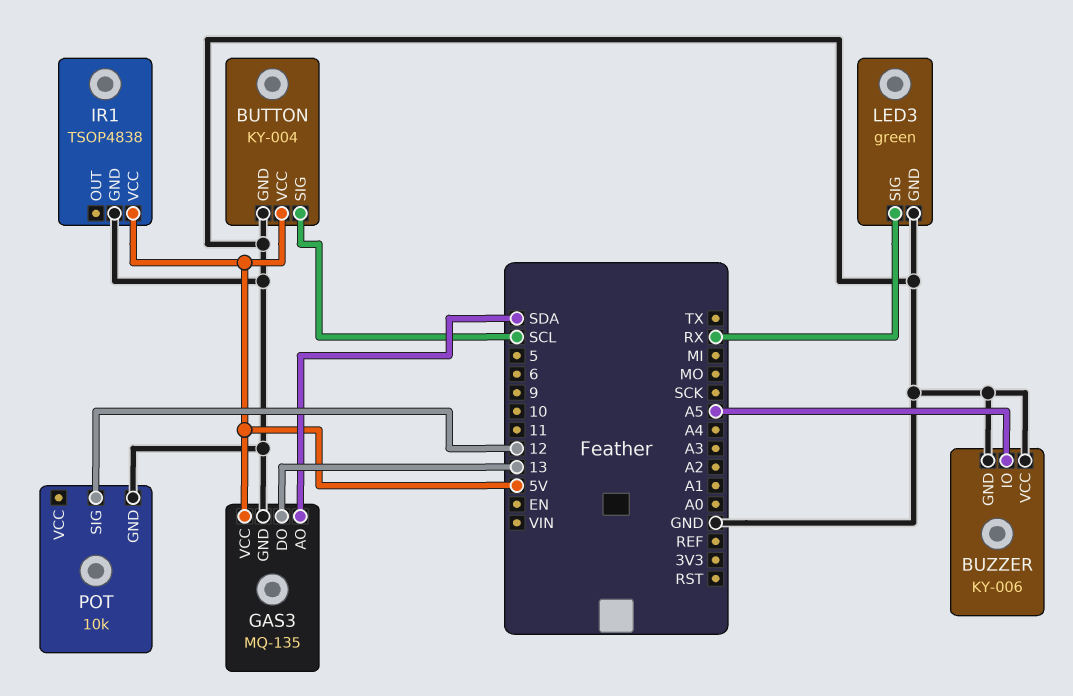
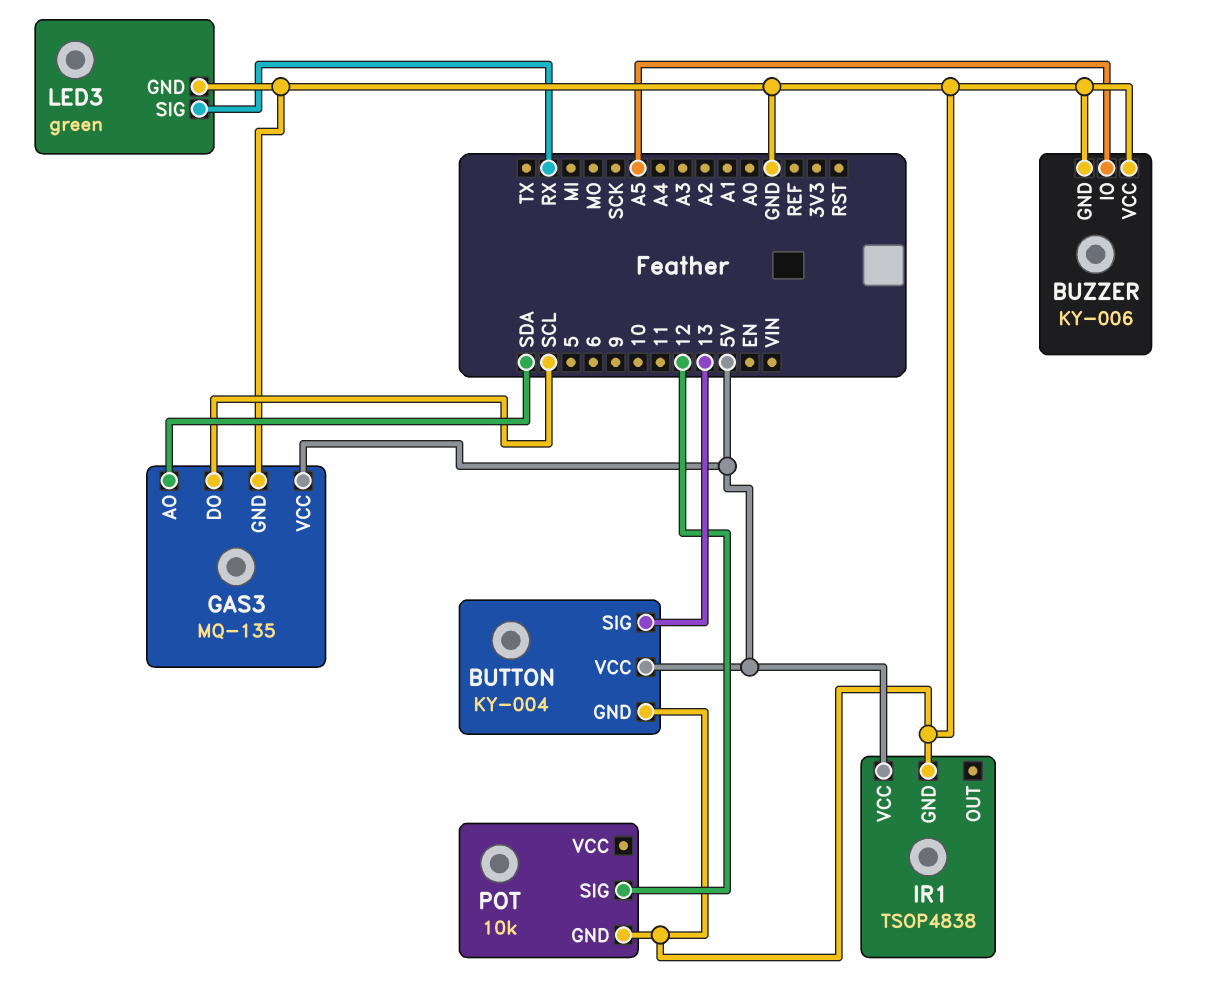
BUTTON pin SIG: SCL -> 13
GAS3 pin DO: 13 -> SCL

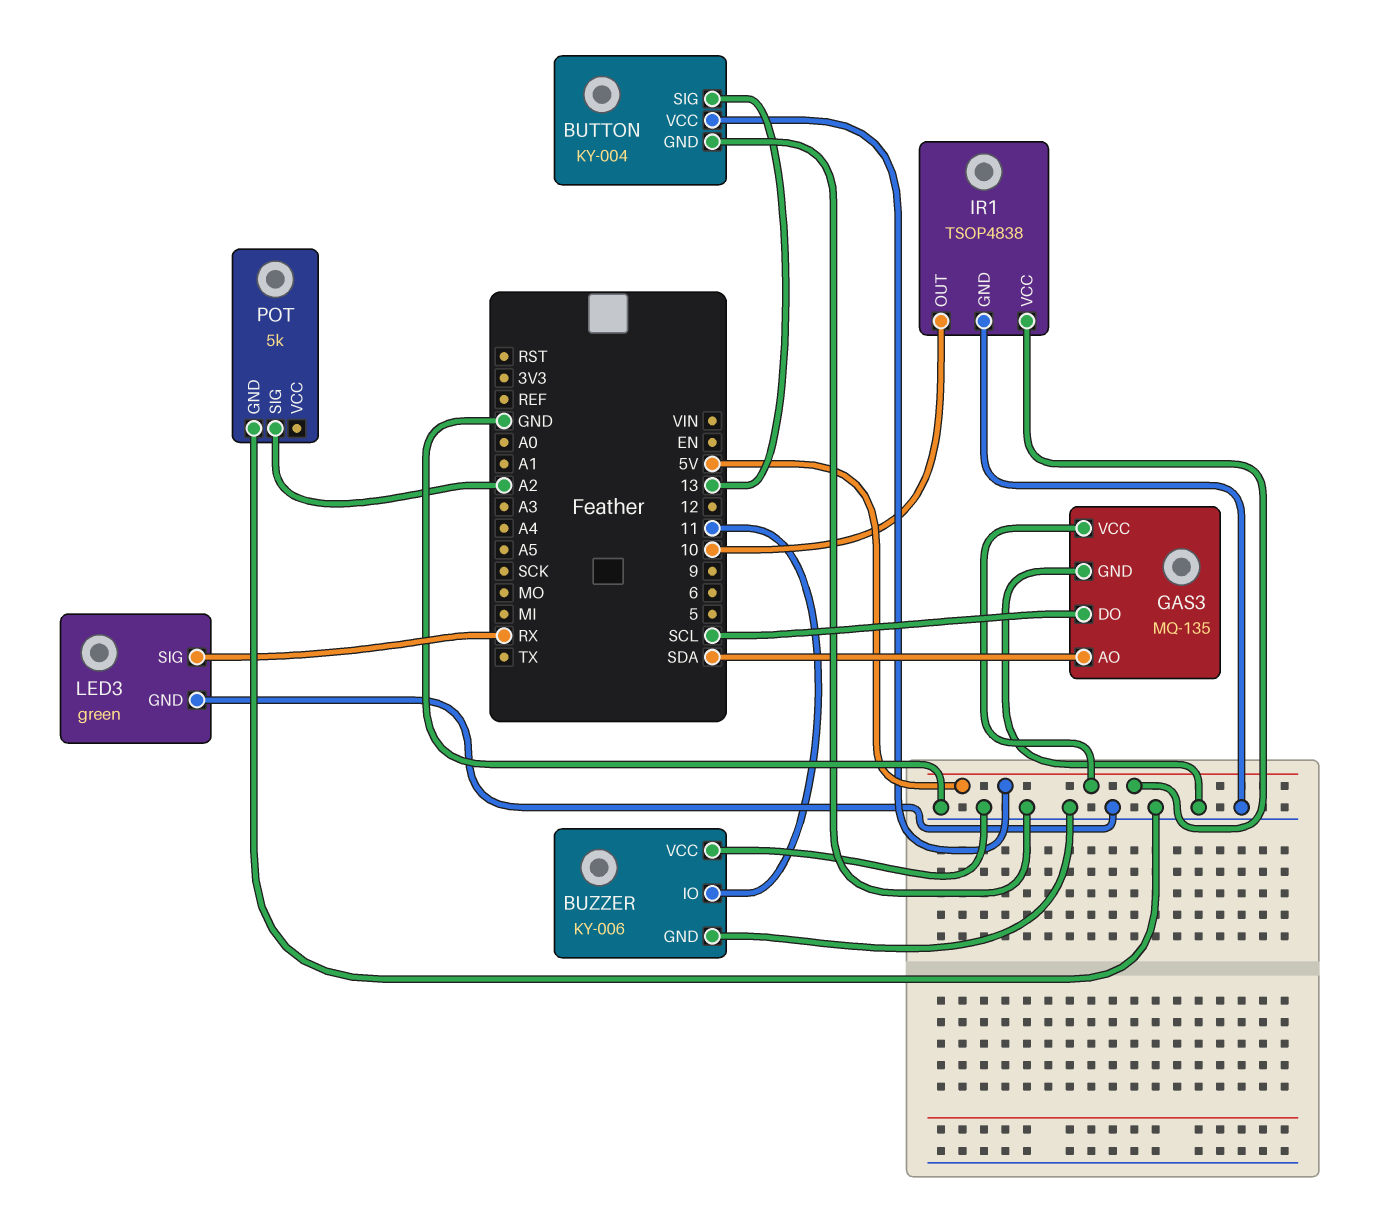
BUZZER pin IO: A5 -> 11
IR1 pin OUT: none -> 10
POT: 10k -> 5k
POT pin SIG: 12 -> A2

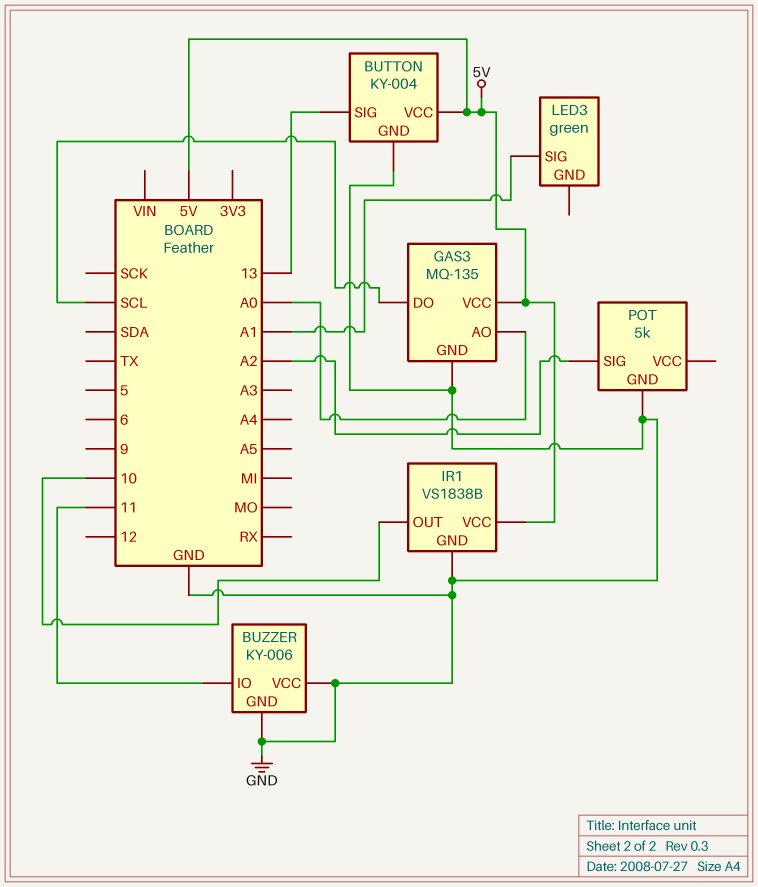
GAS3 pin AO: SDA -> A0
IR1: TSOP4838 -> VS1838B
LED3 pin GND: GND -> none
LED3 pin SIG: RX -> A1

